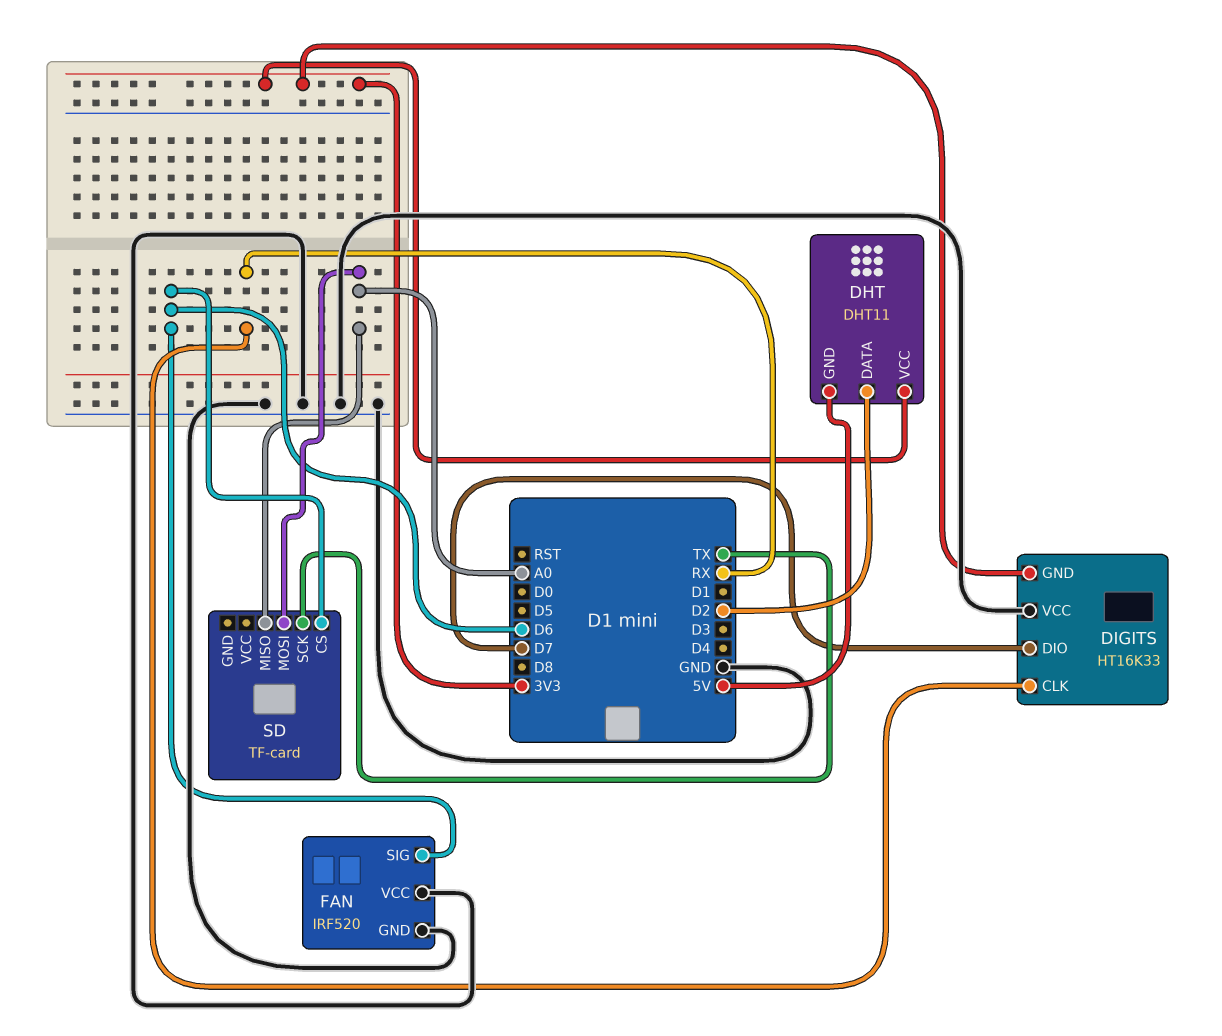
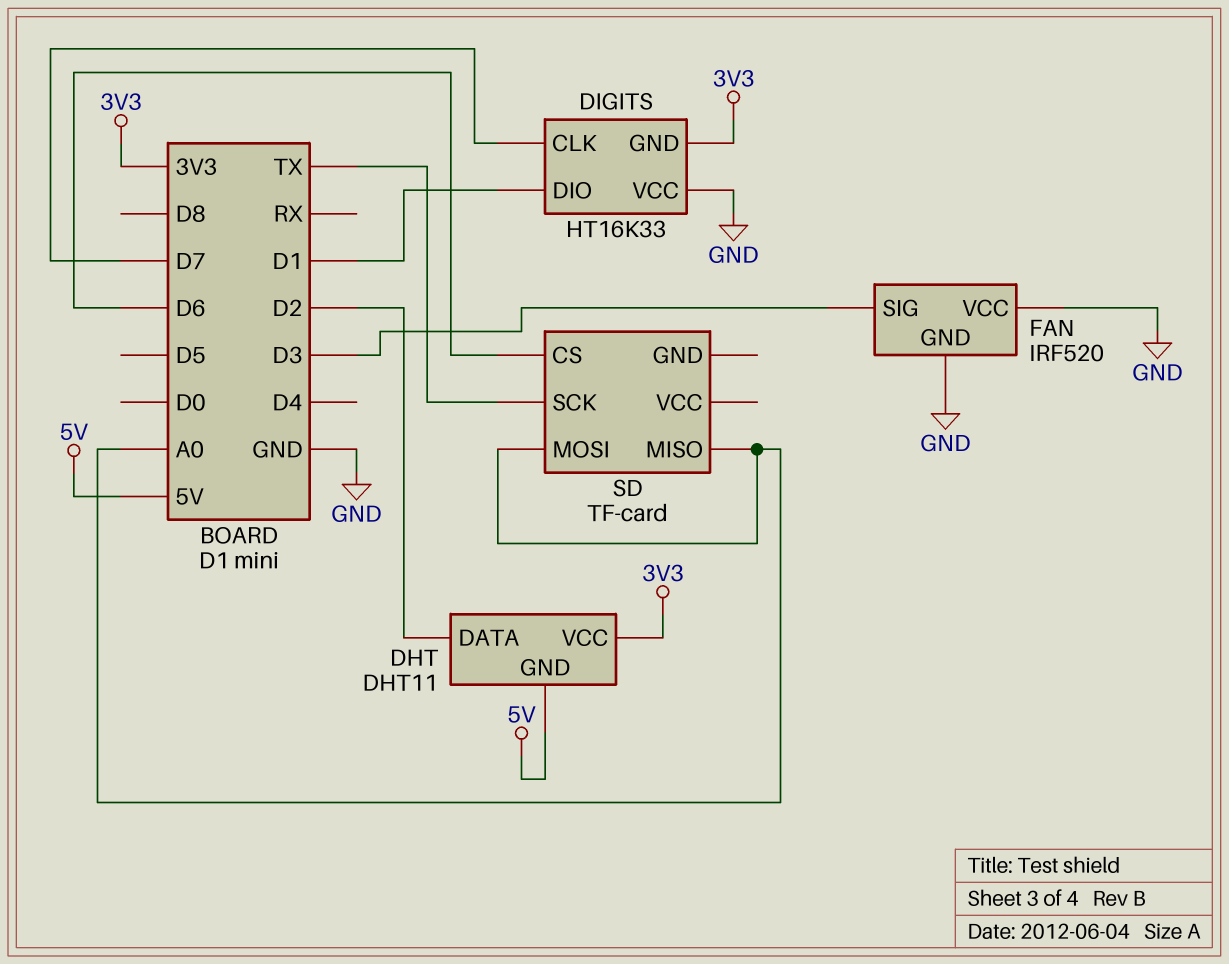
DIGITS pin CLK: RX -> D7
DIGITS pin DIO: D7 -> D1
FAN pin SIG: D6 -> D3

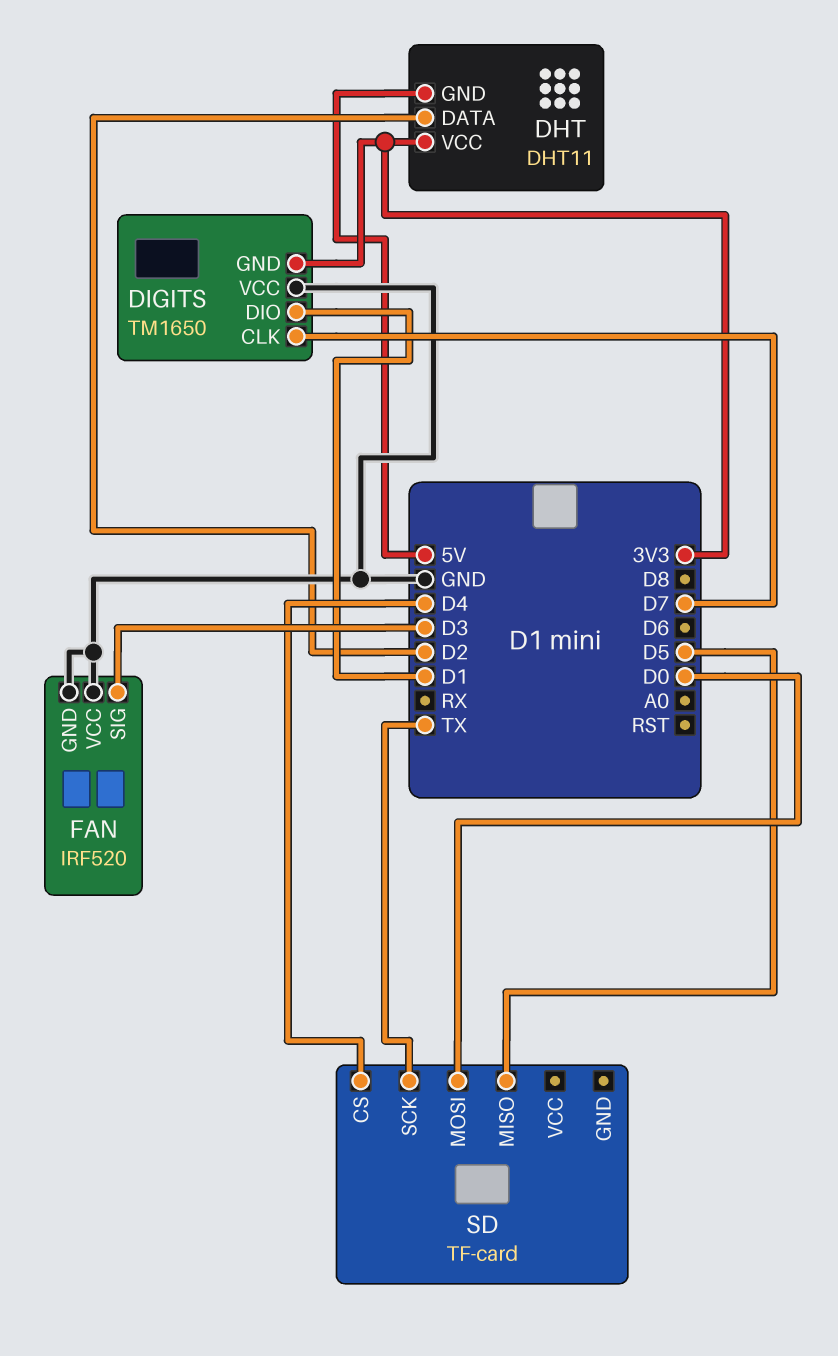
DIGITS: HT16K33 -> TM1650
SD pin CS: D6 -> D4
SD pin MISO: A0 -> D5
SD pin MOSI: A0 -> D0

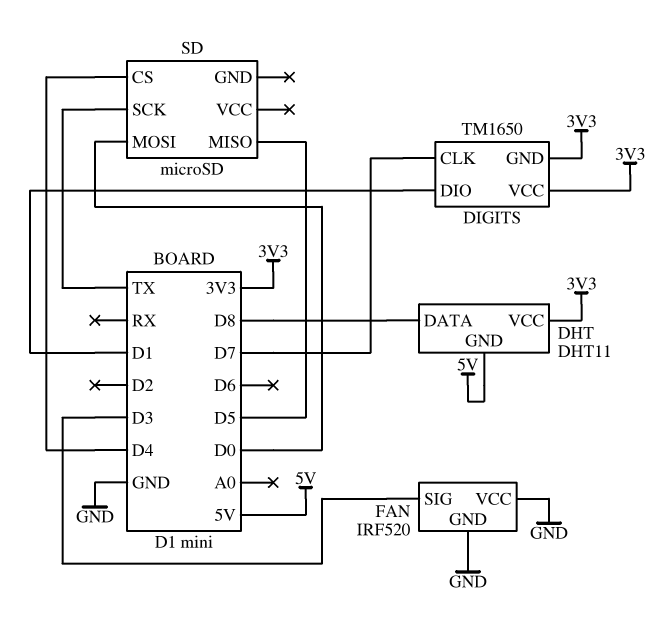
DHT pin DATA: D2 -> D8
DIGITS pin VCC: GND -> 3V3
SD: TF-card -> microSD

